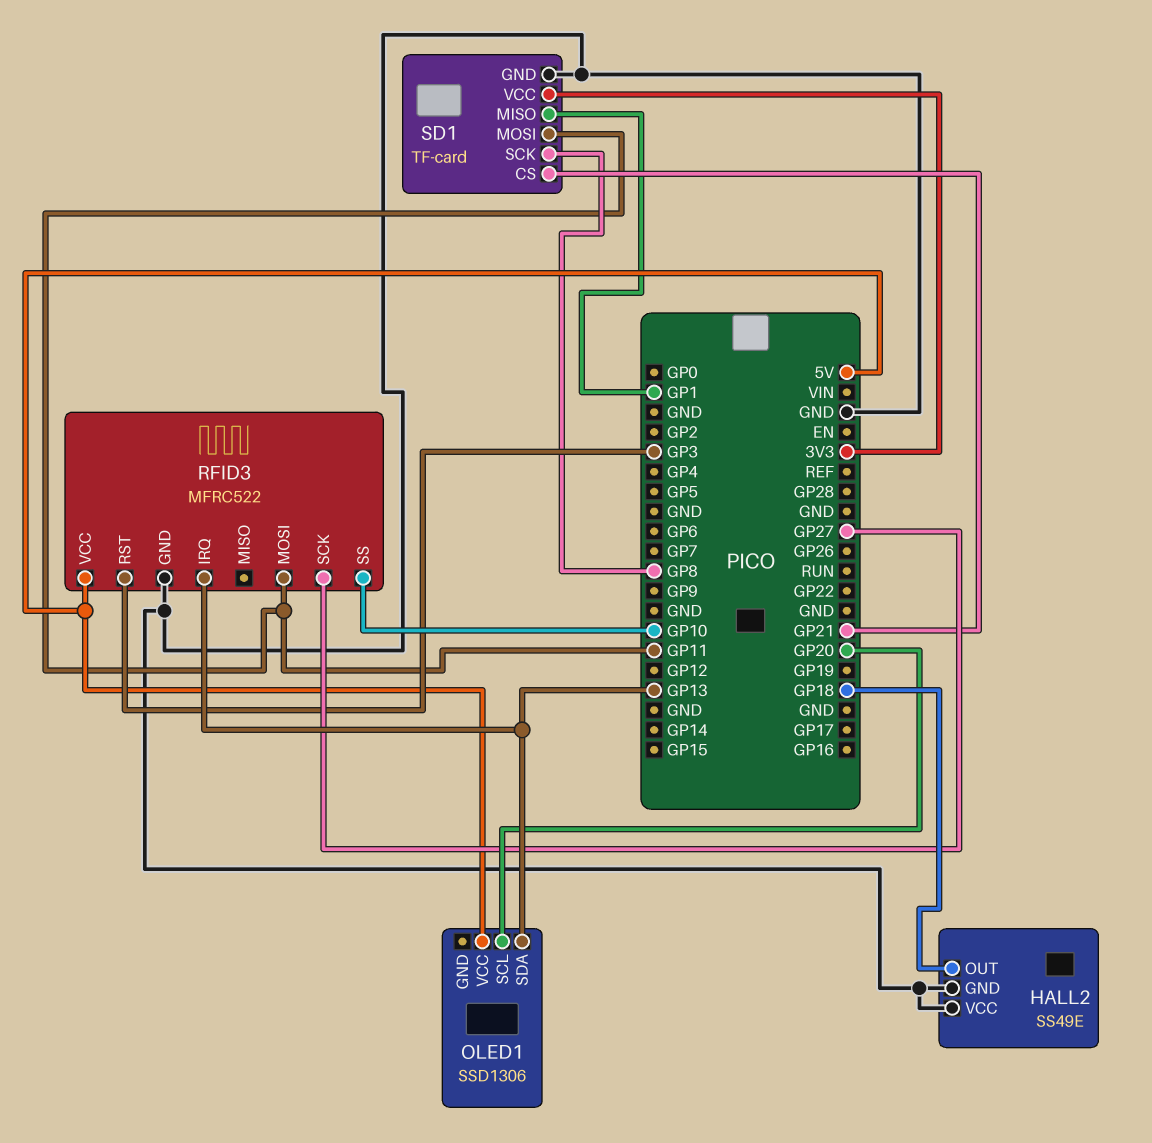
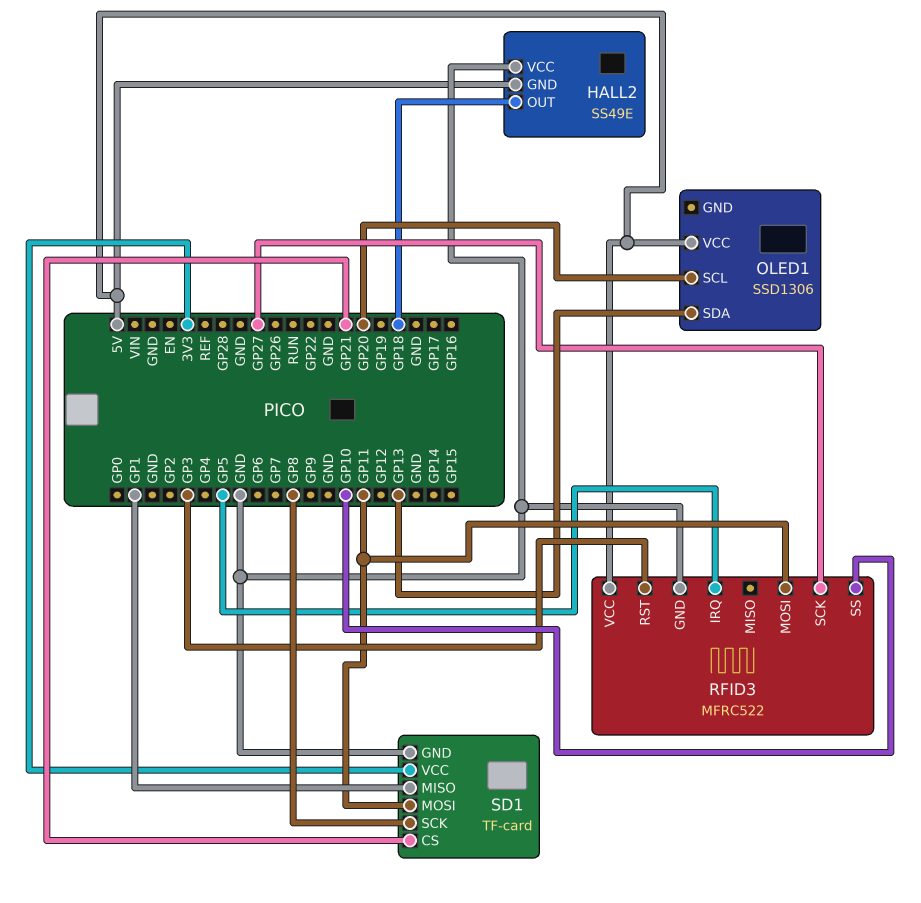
HALL2 pin GND: GND -> 5V
RFID3 pin IRQ: GP13 -> GP5

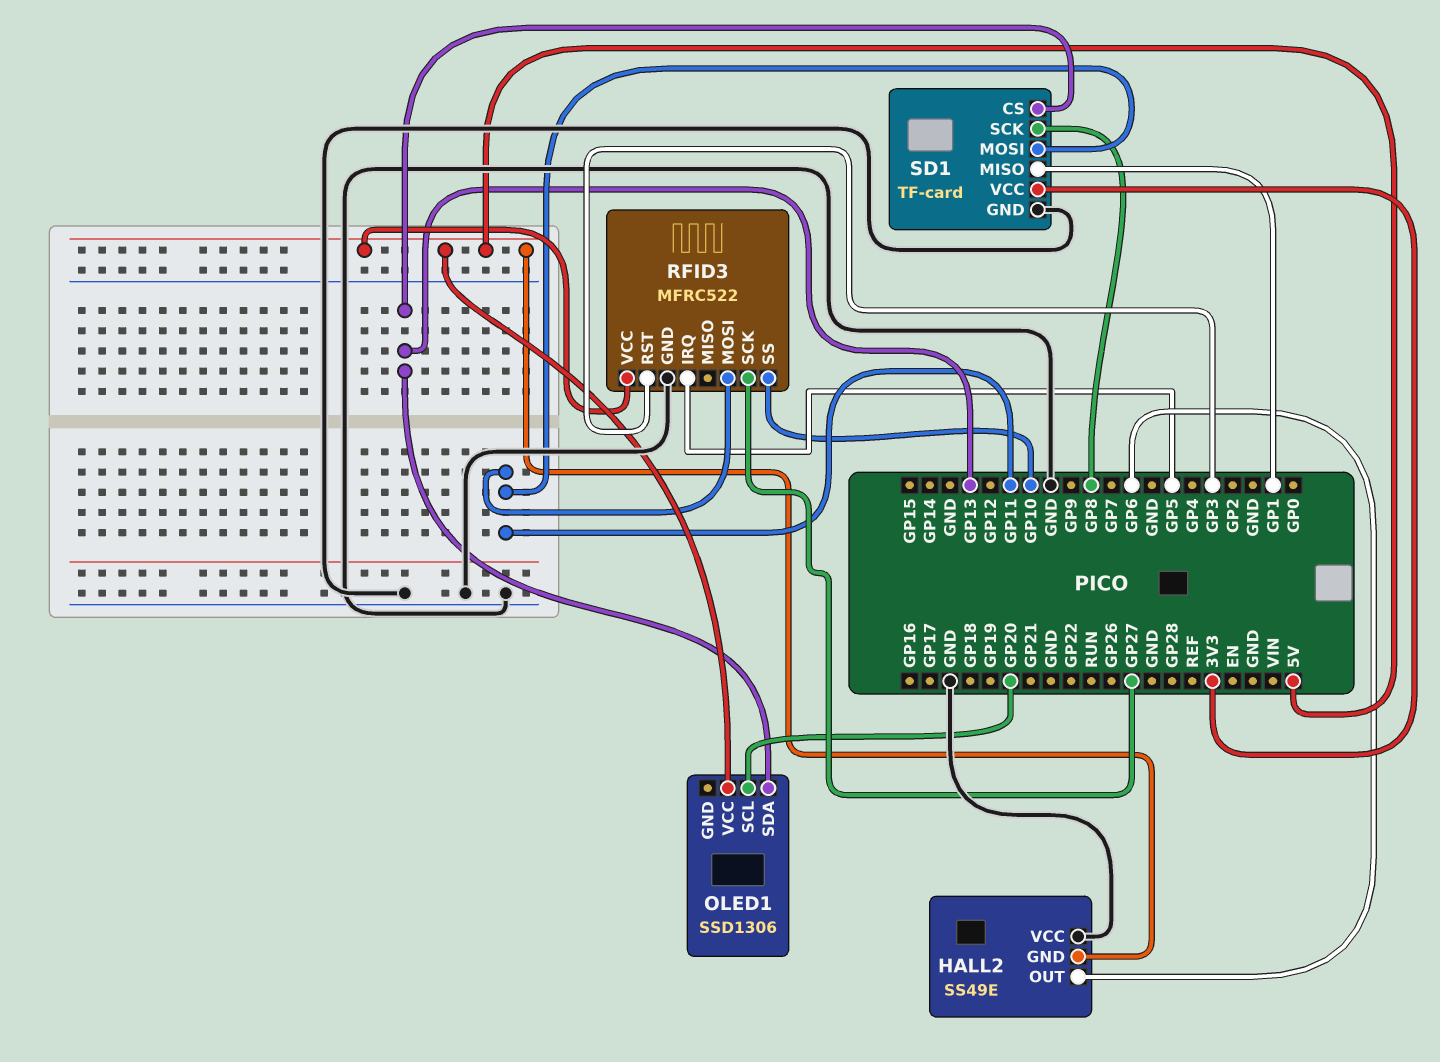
HALL2 pin OUT: GP18 -> GP6
SD1 pin CS: GP21 -> GP13

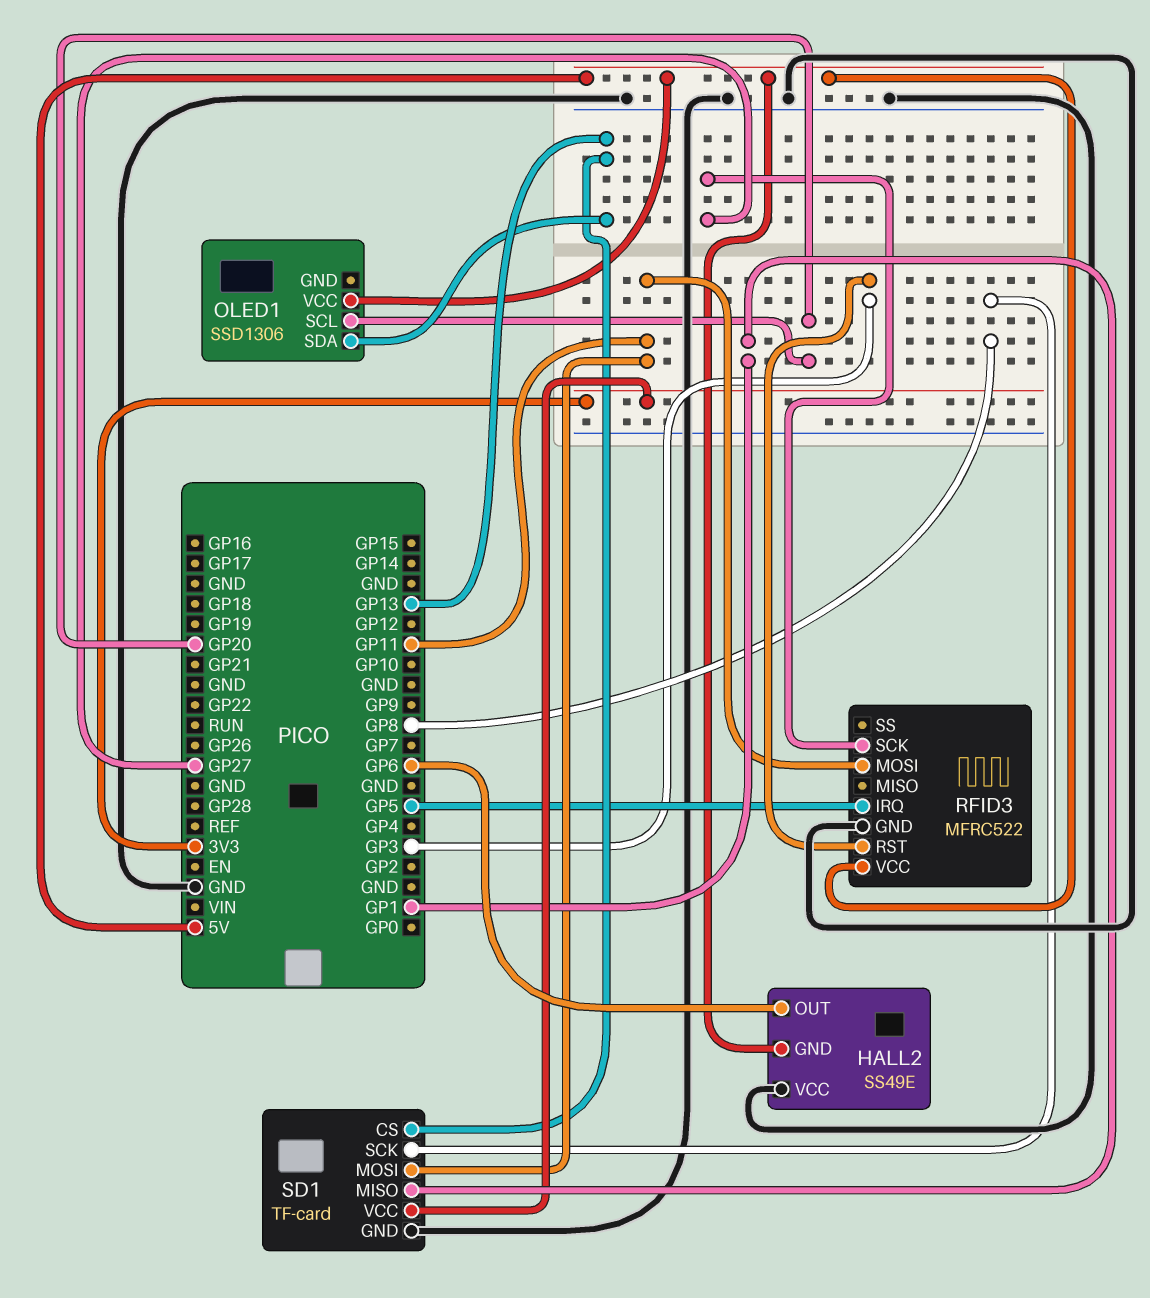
RFID3 pin SS: GP10 -> none

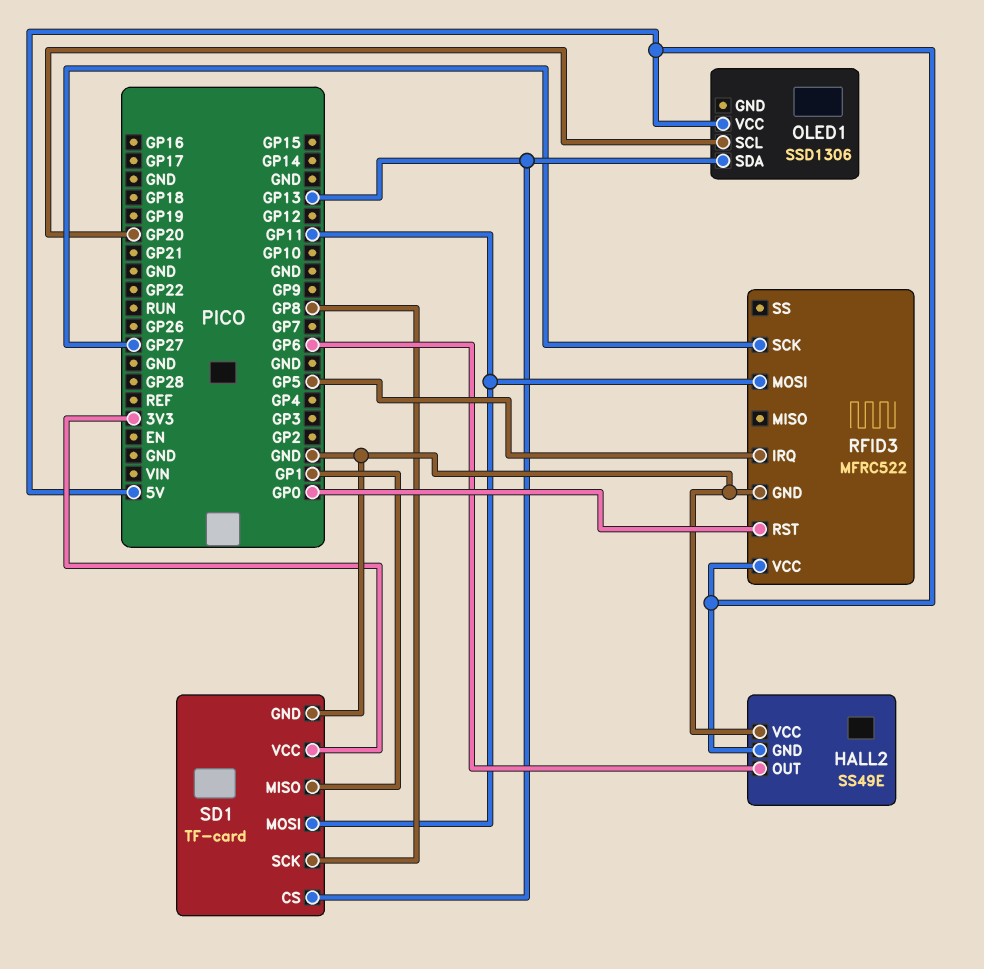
RFID3 pin RST: GP3 -> GP0

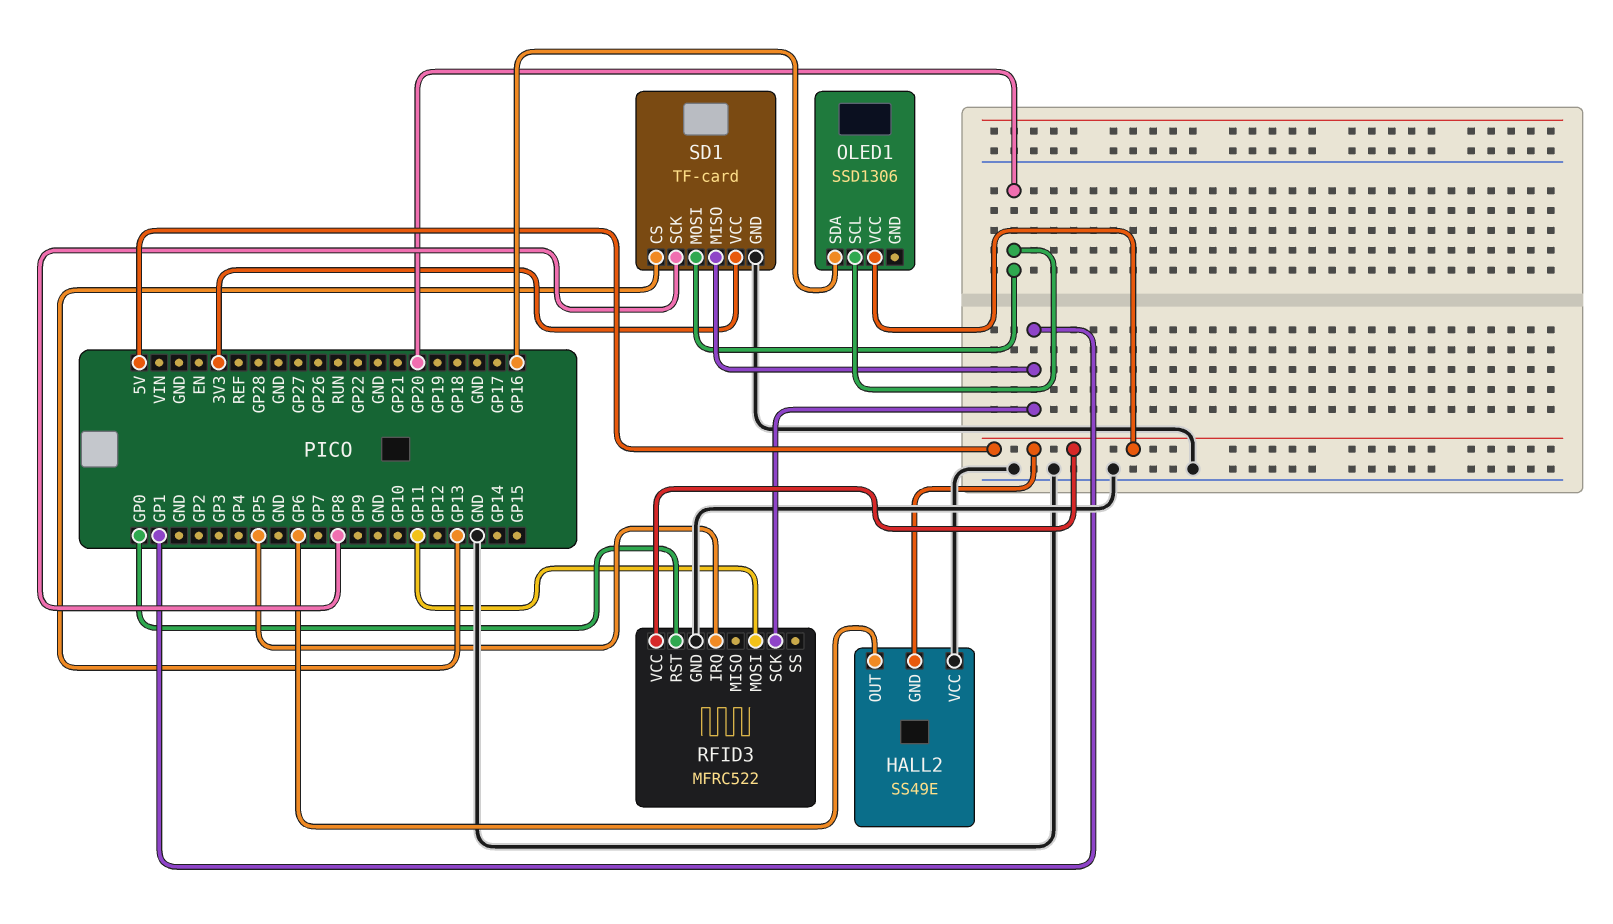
OLED1 pin SDA: GP13 -> GP16
RFID3 pin SCK: GP27 -> GP1
SD1 pin MOSI: GP11 -> GP20

